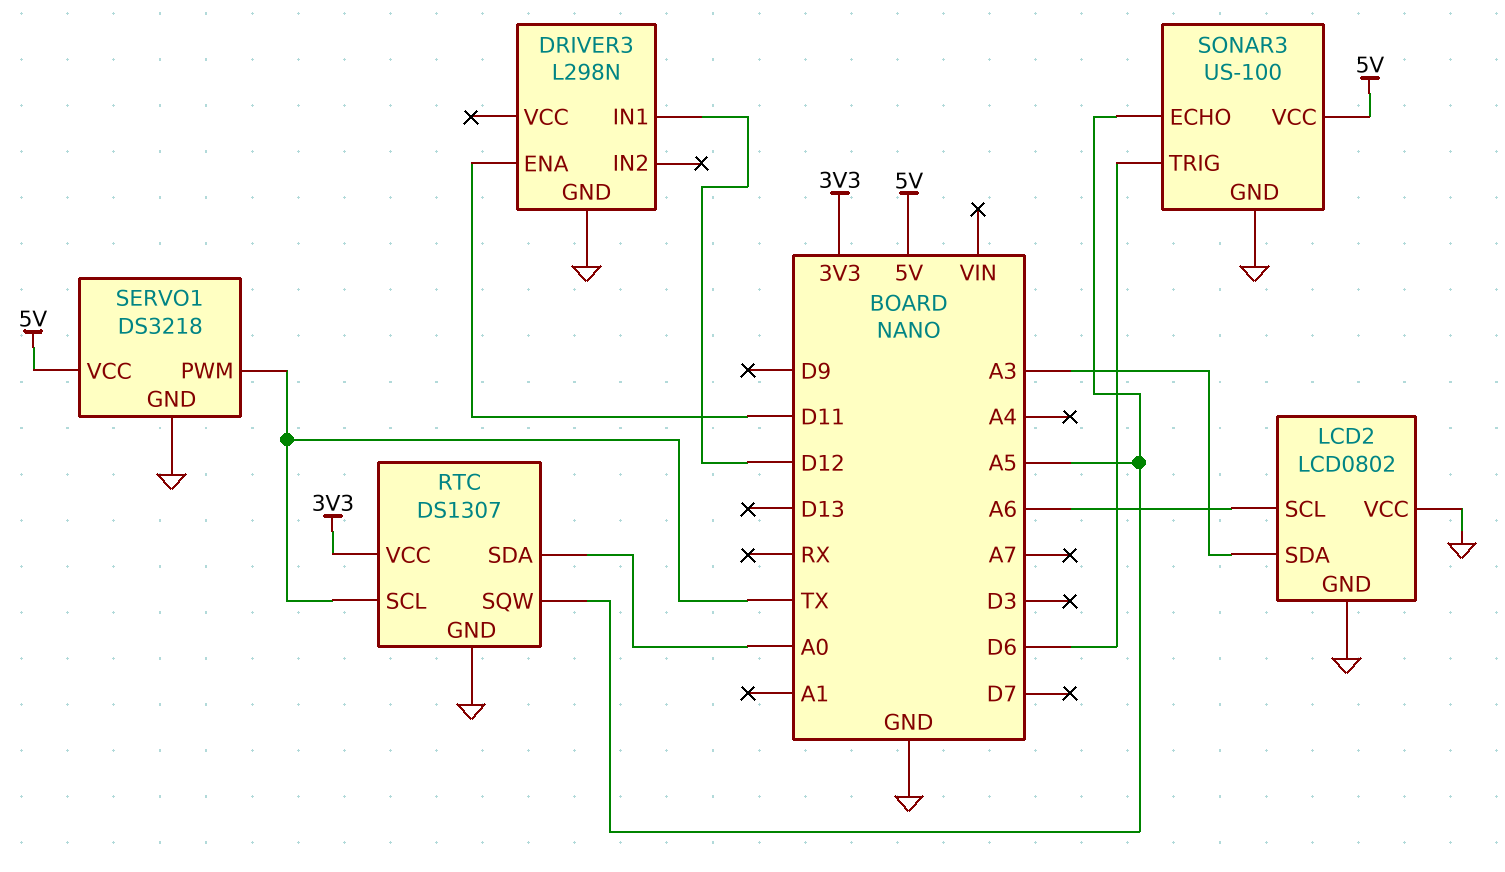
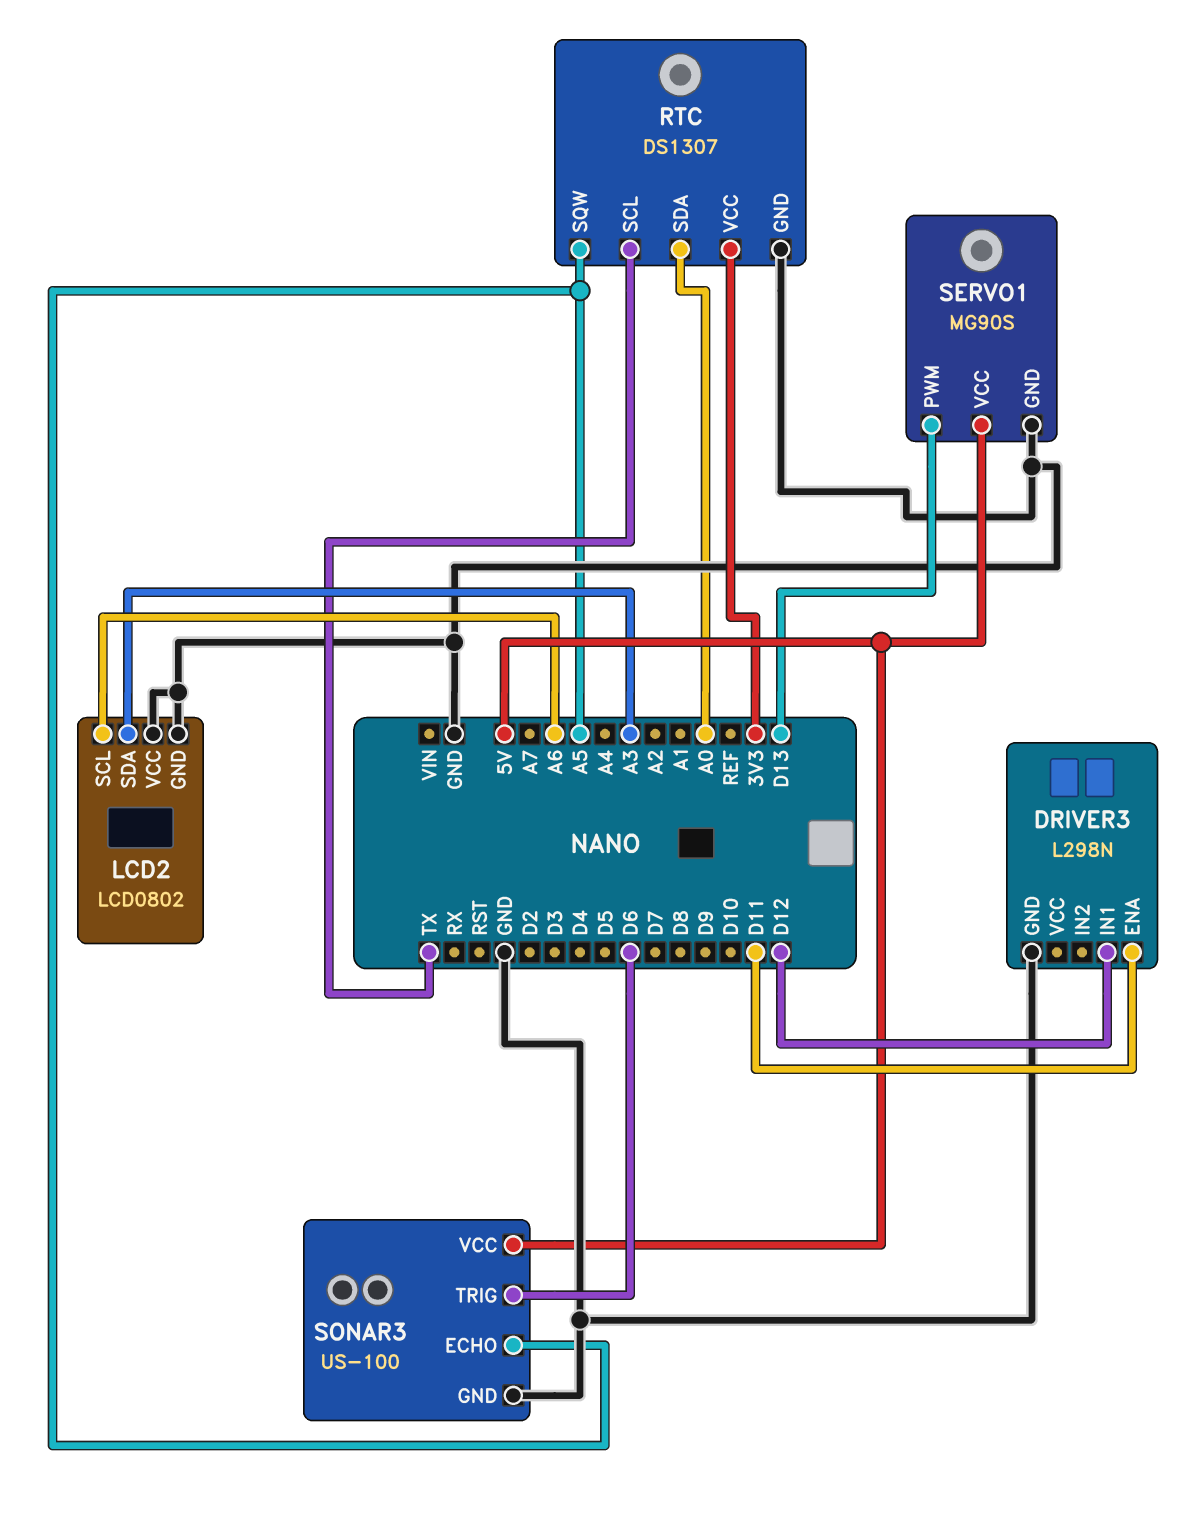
SERVO1: DS3218 -> MG90S
SERVO1 pin PWM: TX -> D13

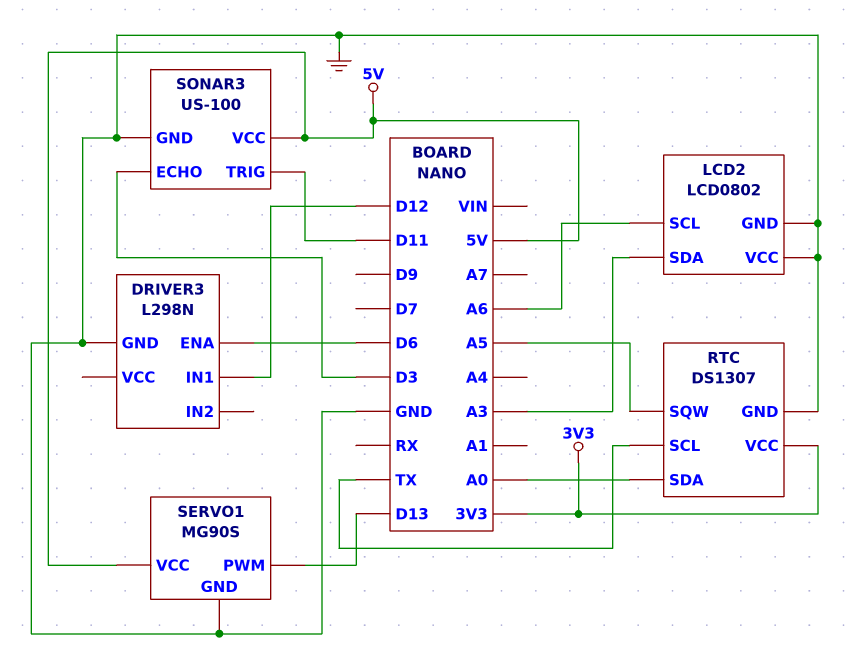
DRIVER3 pin ENA: D11 -> D6
SONAR3 pin ECHO: A5 -> D3
SONAR3 pin TRIG: D6 -> D11

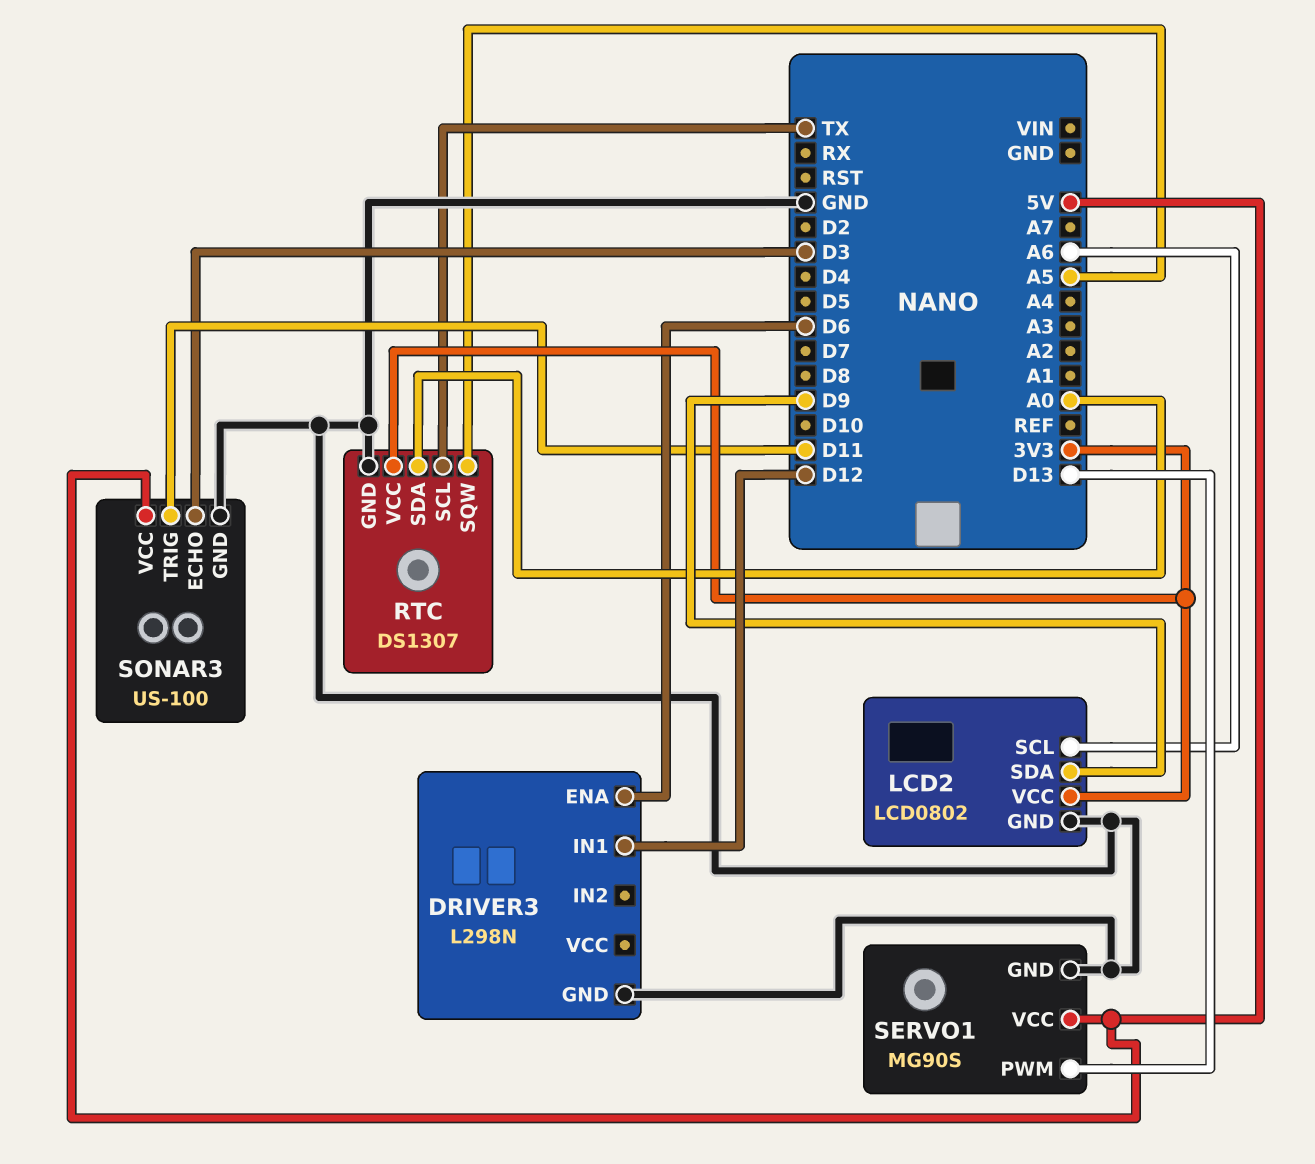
LCD2 pin SDA: A3 -> D9
LCD2 pin VCC: GND -> 3V3

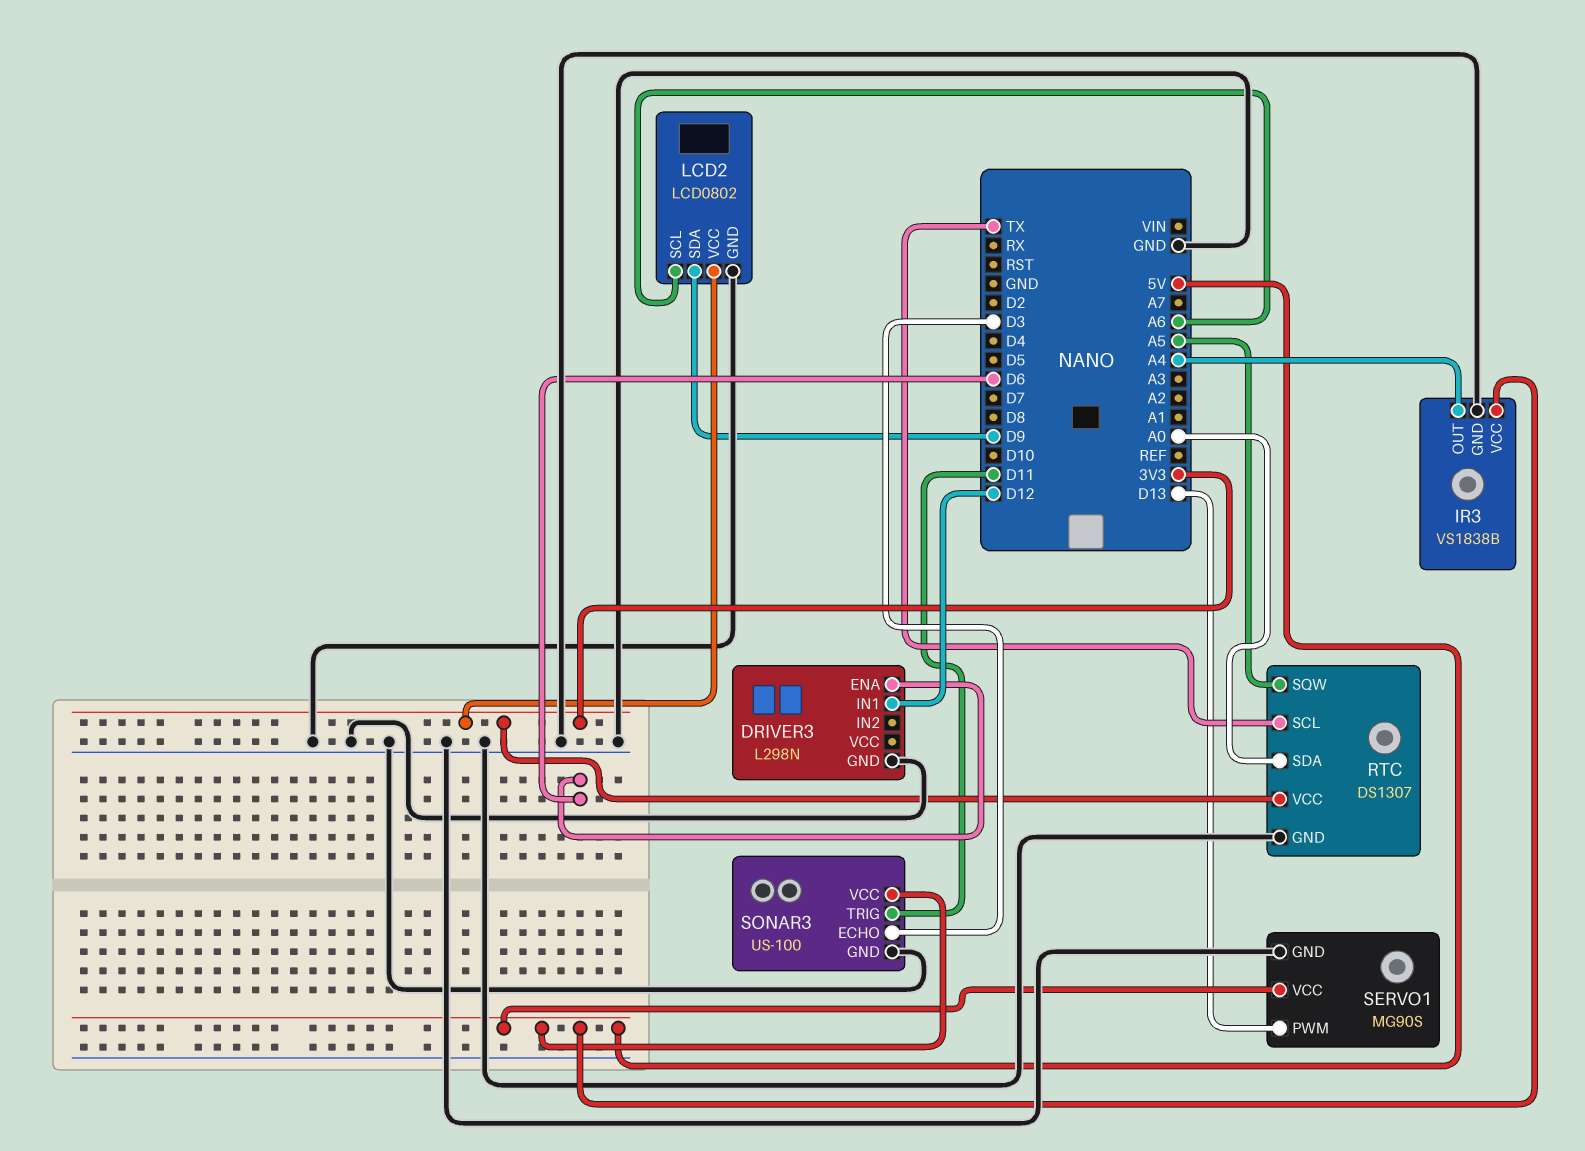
IR3: none -> VS1838B
IR3 pin GND: none -> GND
IR3 pin OUT: none -> A4
IR3 pin VCC: none -> 5V

